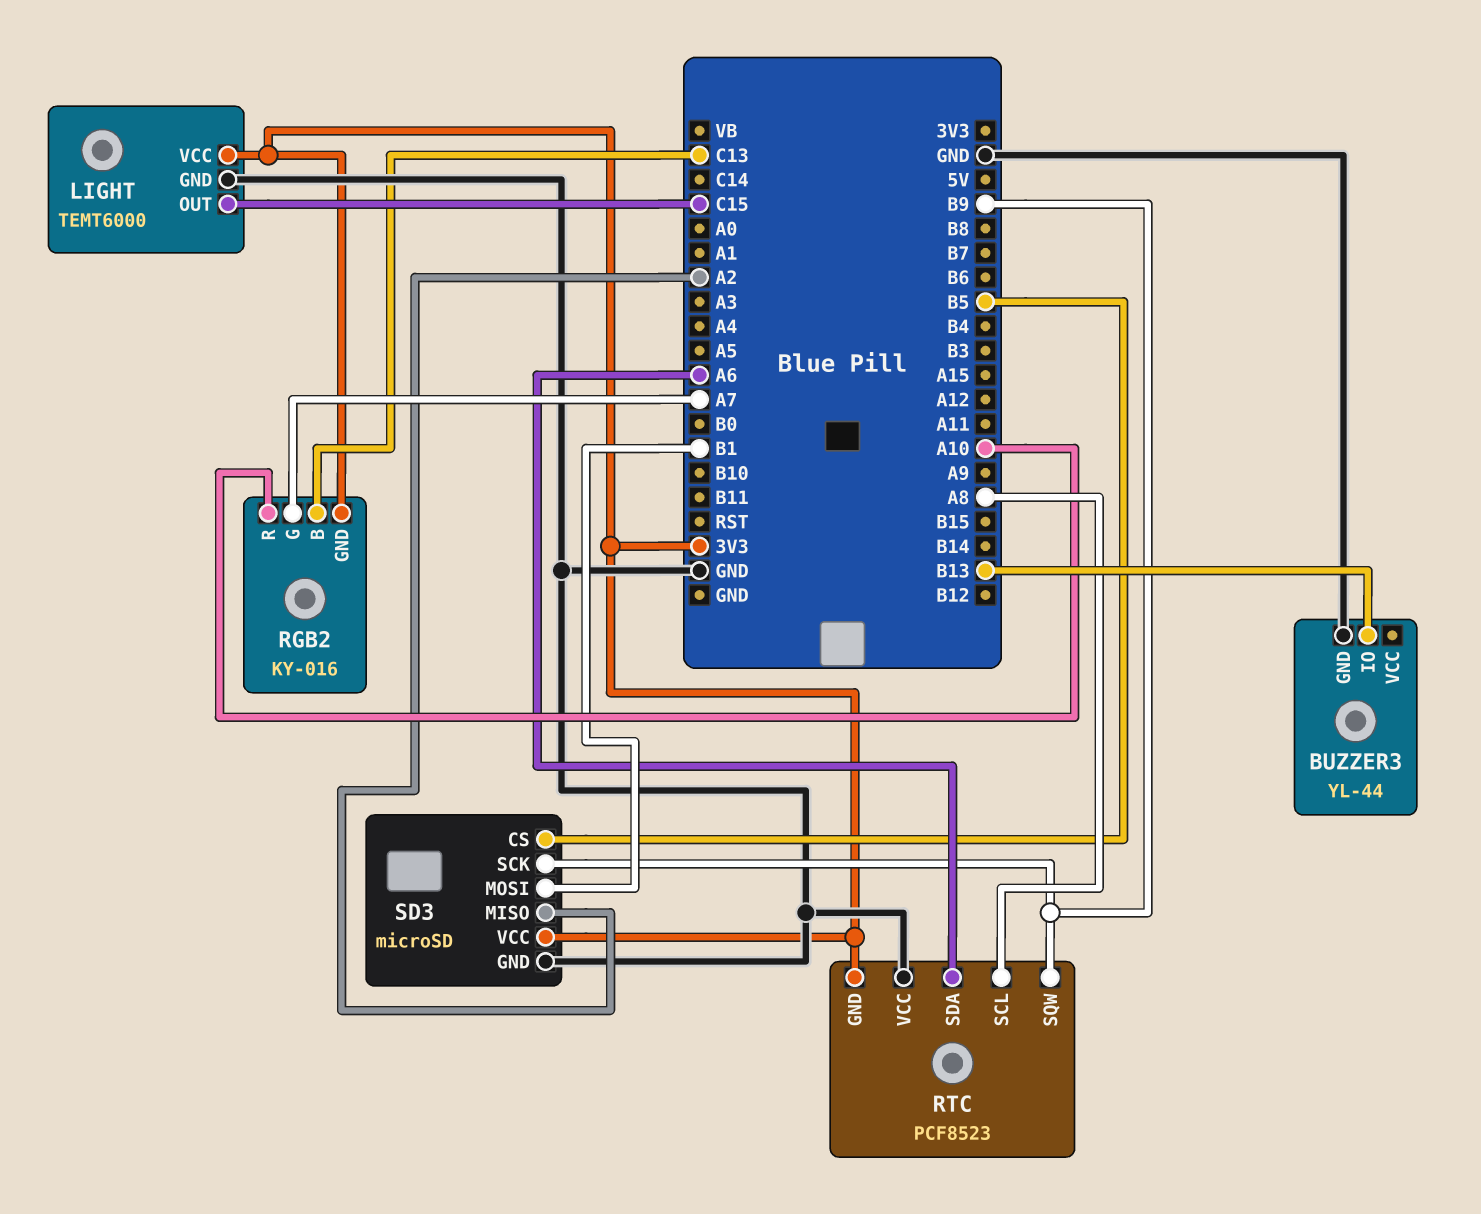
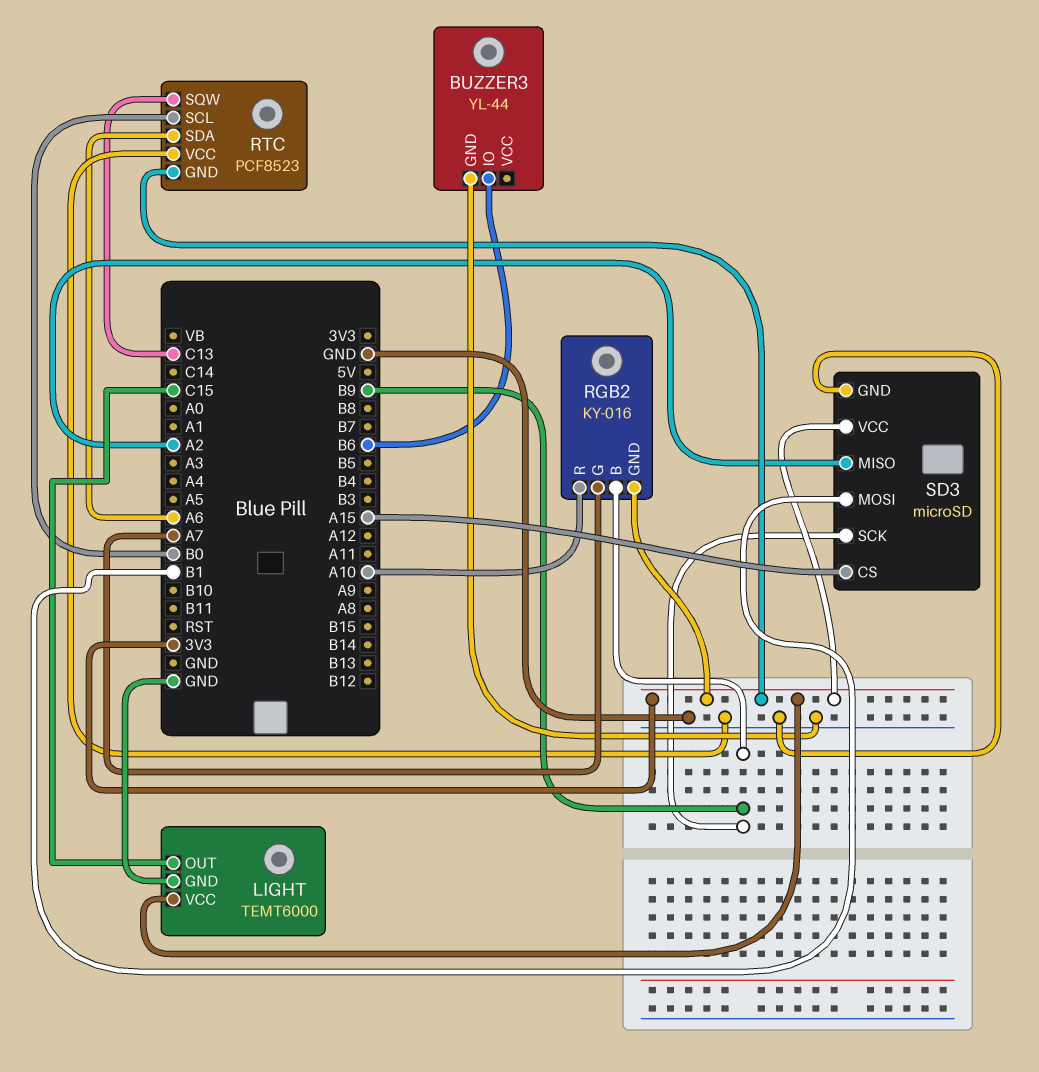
BUZZER3 pin IO: B13 -> B6
RGB2 pin B: C13 -> B9
RTC pin SCL: A8 -> B0
RTC pin SQW: B9 -> C13
SD3 pin CS: B5 -> A15

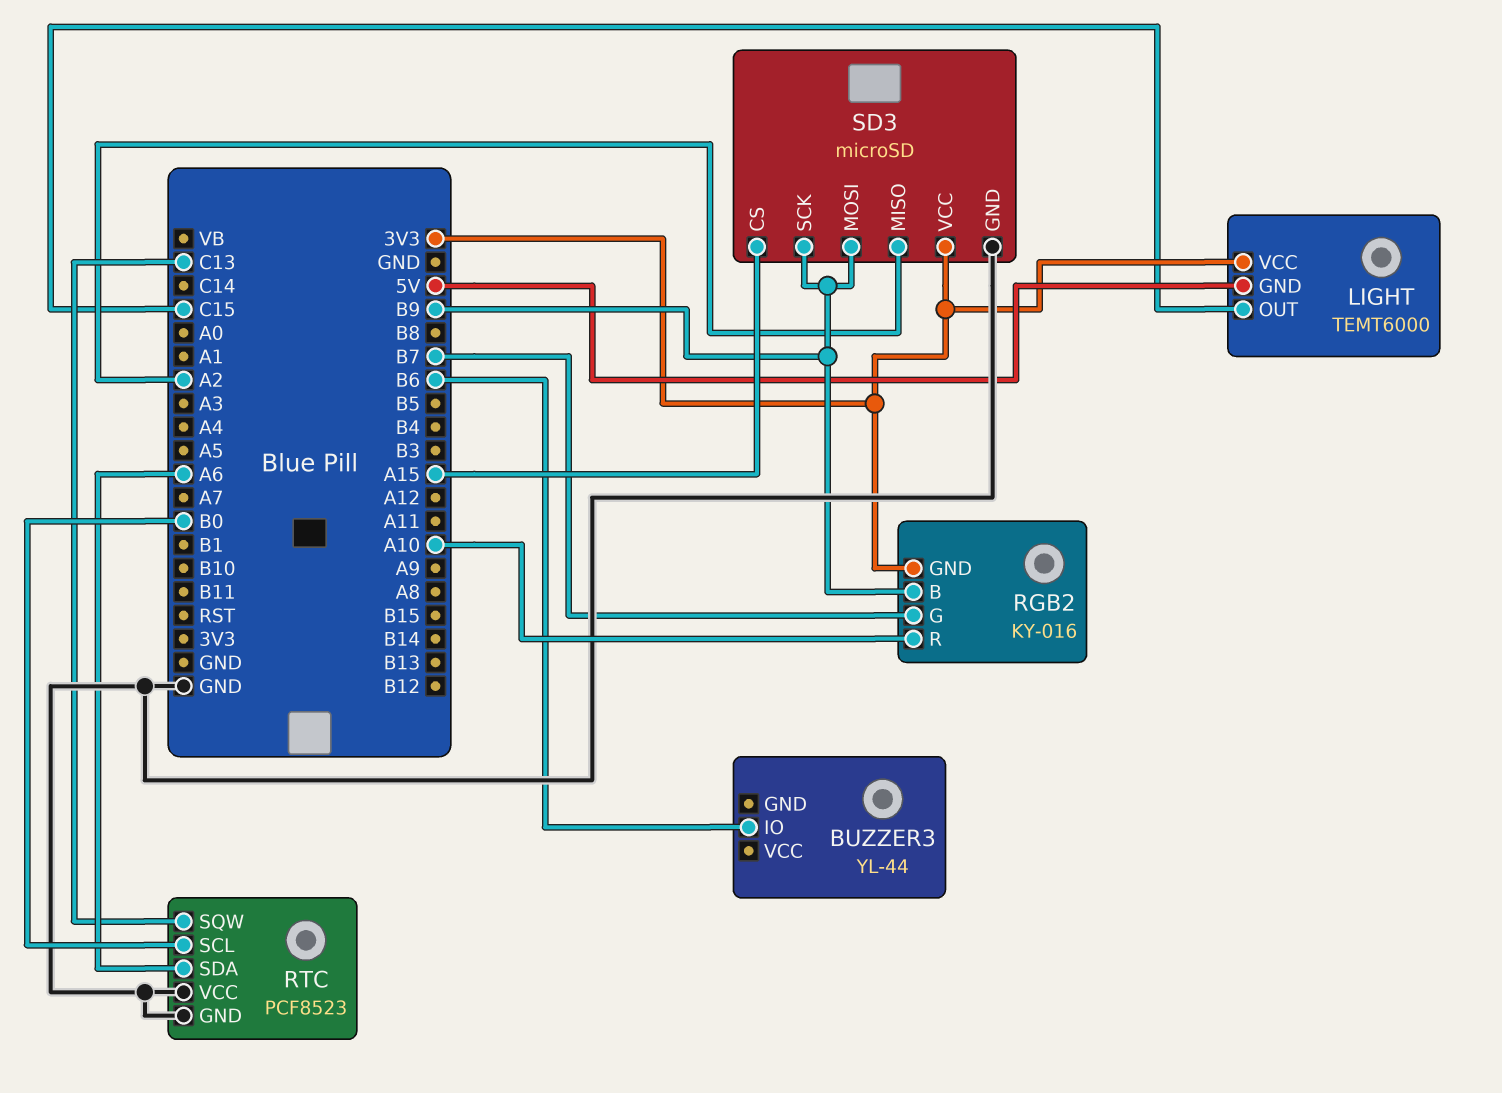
BUZZER3 pin GND: GND -> none
LIGHT pin GND: GND -> 5V
RGB2 pin G: A7 -> B7
RTC pin GND: 3V3 -> GND
SD3 pin MOSI: B1 -> B9

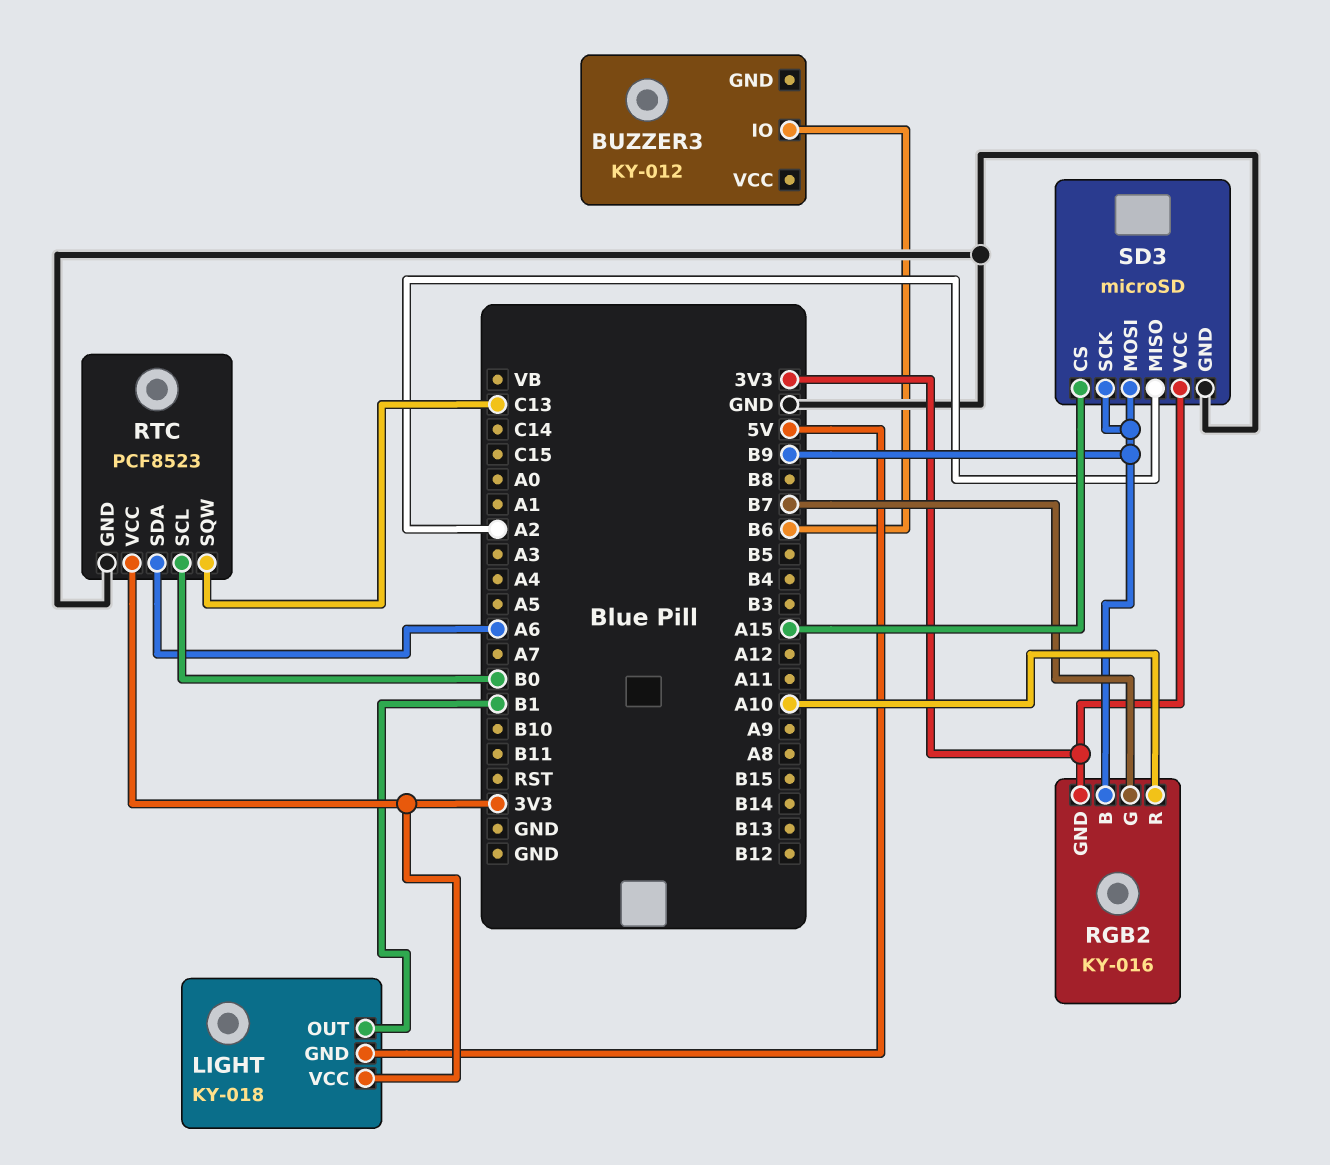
BUZZER3: YL-44 -> KY-012
LIGHT: TEMT6000 -> KY-018
LIGHT pin OUT: C15 -> B1
RTC pin VCC: GND -> 3V3

